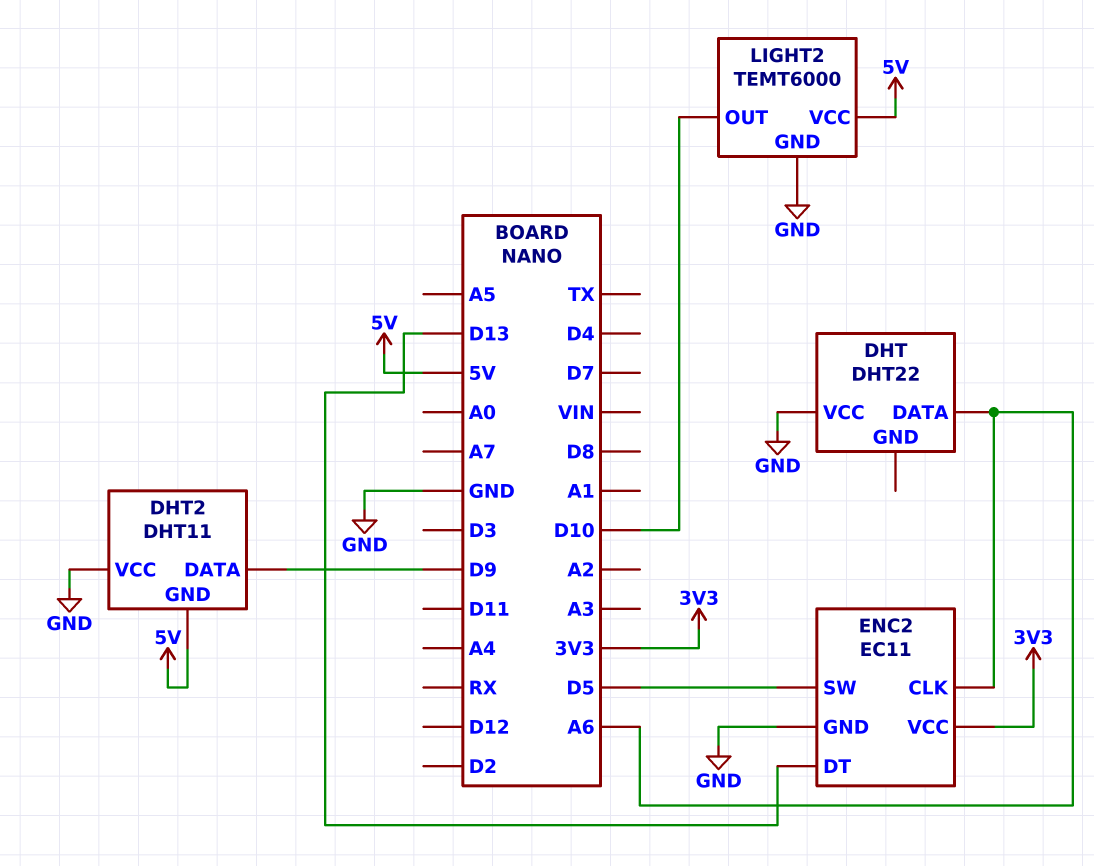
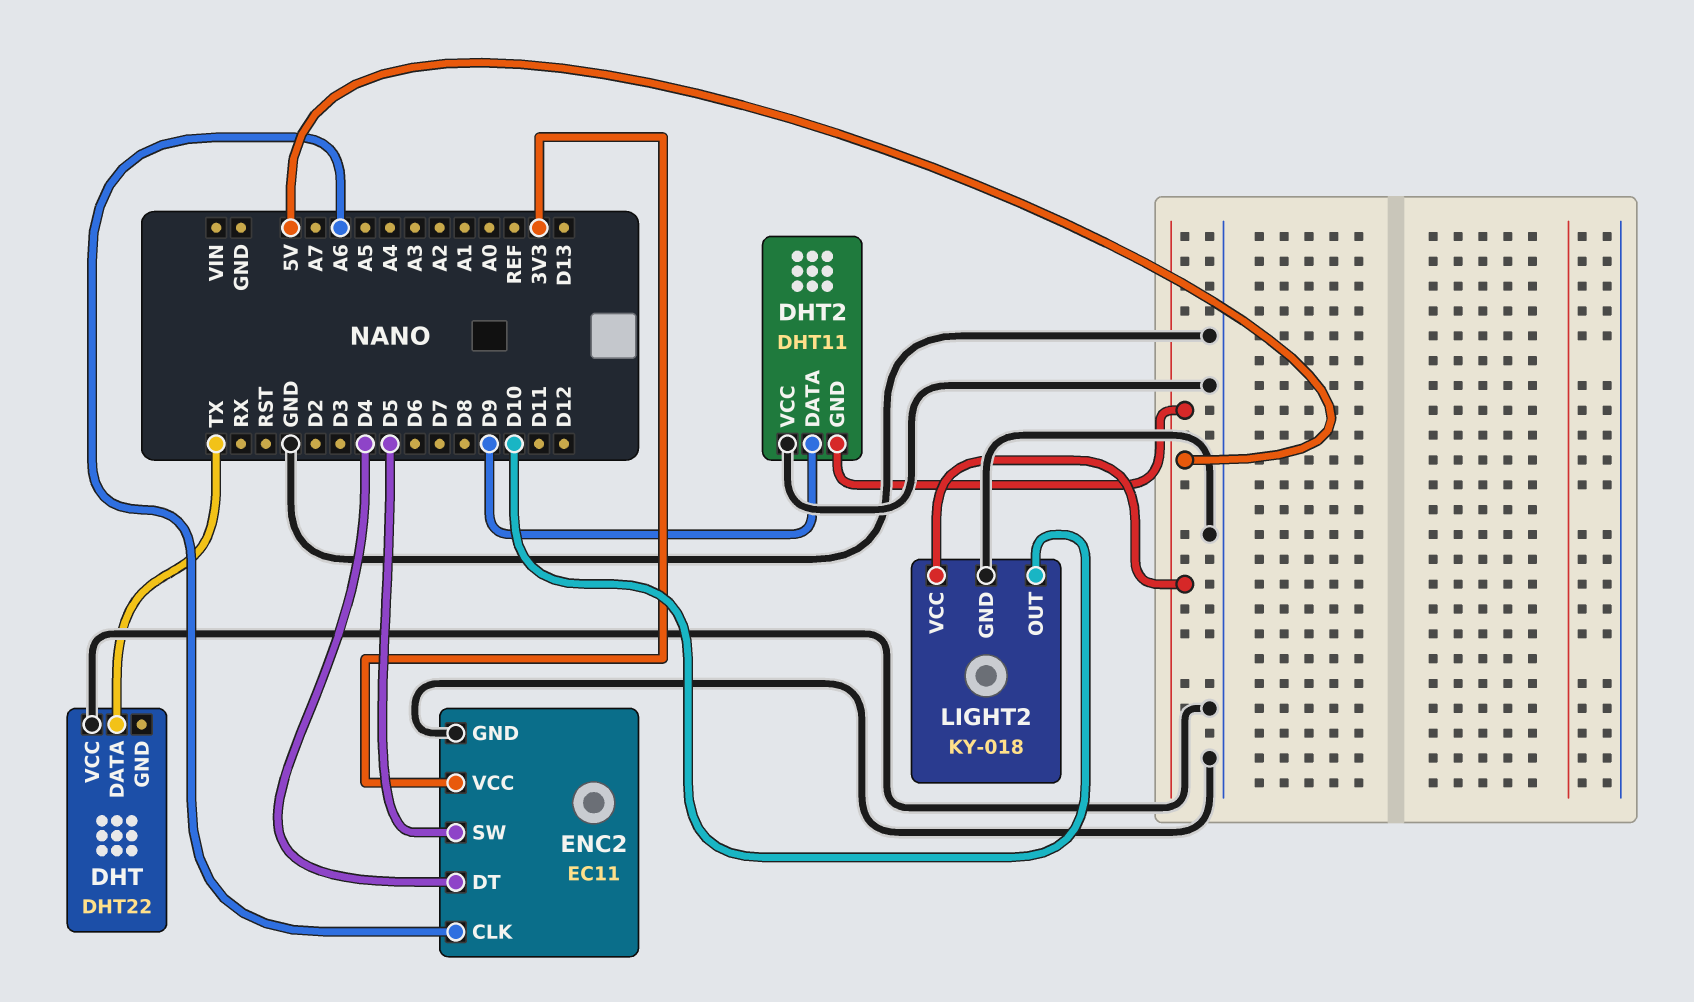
DHT pin DATA: A6 -> TX
ENC2 pin DT: D13 -> D4
LIGHT2: TEMT6000 -> KY-018

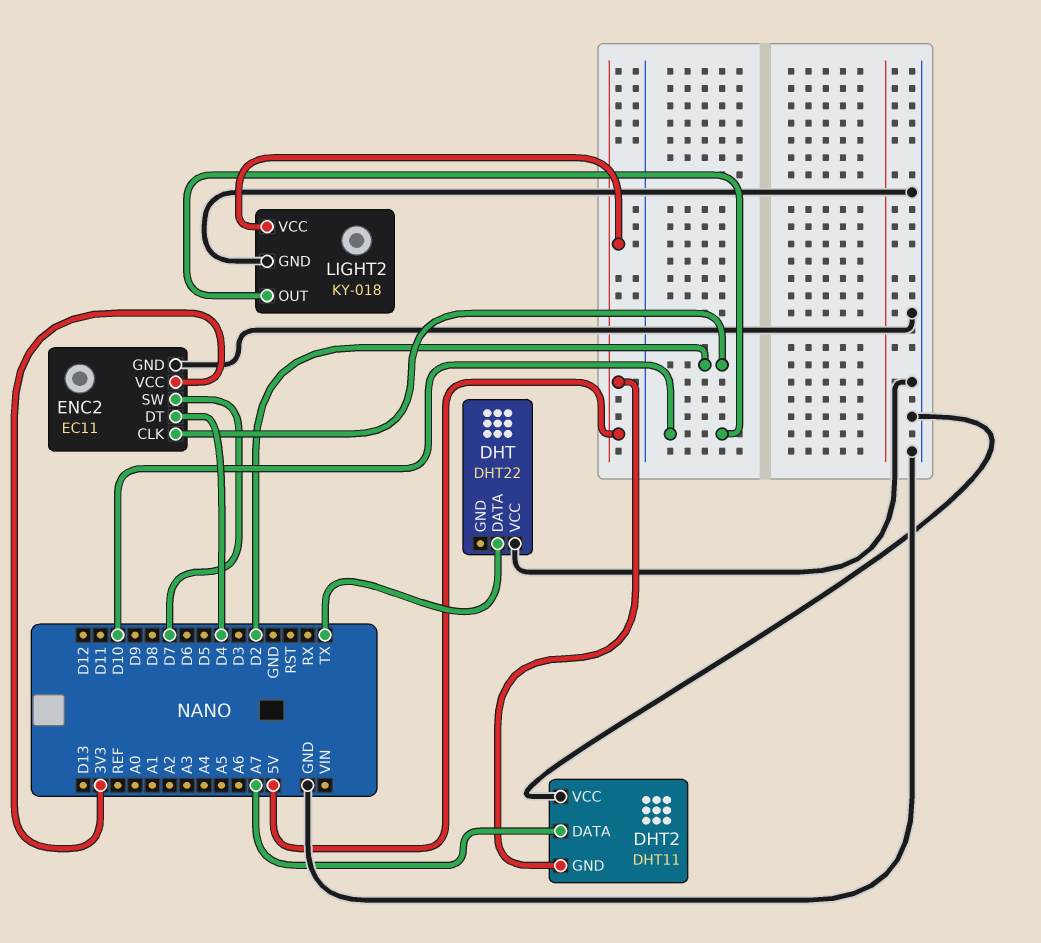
DHT2 pin DATA: D9 -> A7
ENC2 pin CLK: A6 -> D2
ENC2 pin SW: D5 -> D7

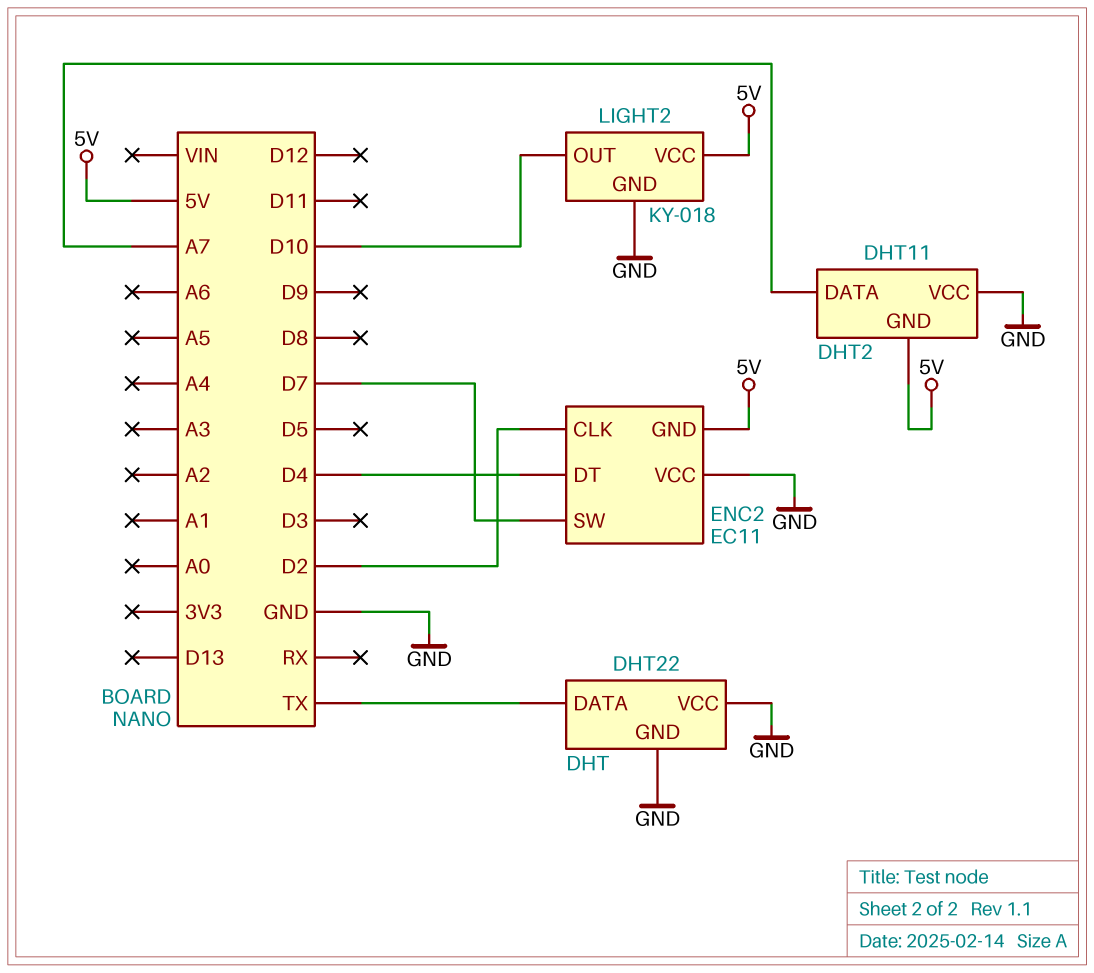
DHT pin GND: none -> GND
ENC2 pin GND: GND -> 5V
ENC2 pin VCC: 3V3 -> GND

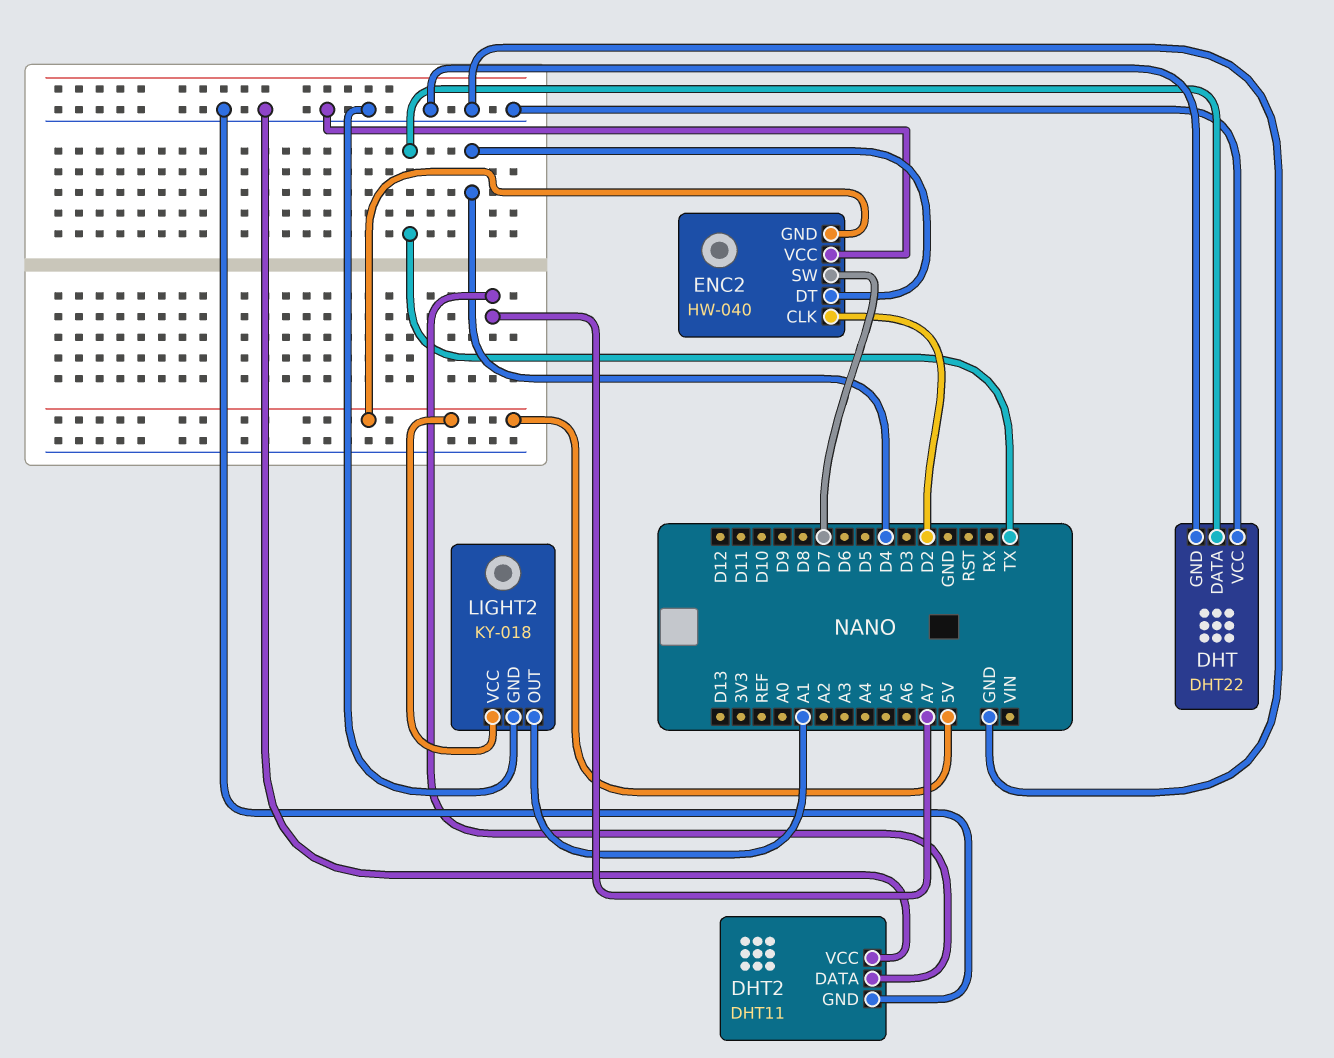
DHT2 pin GND: 5V -> GND
ENC2: EC11 -> HW-040
LIGHT2 pin OUT: D10 -> A1

